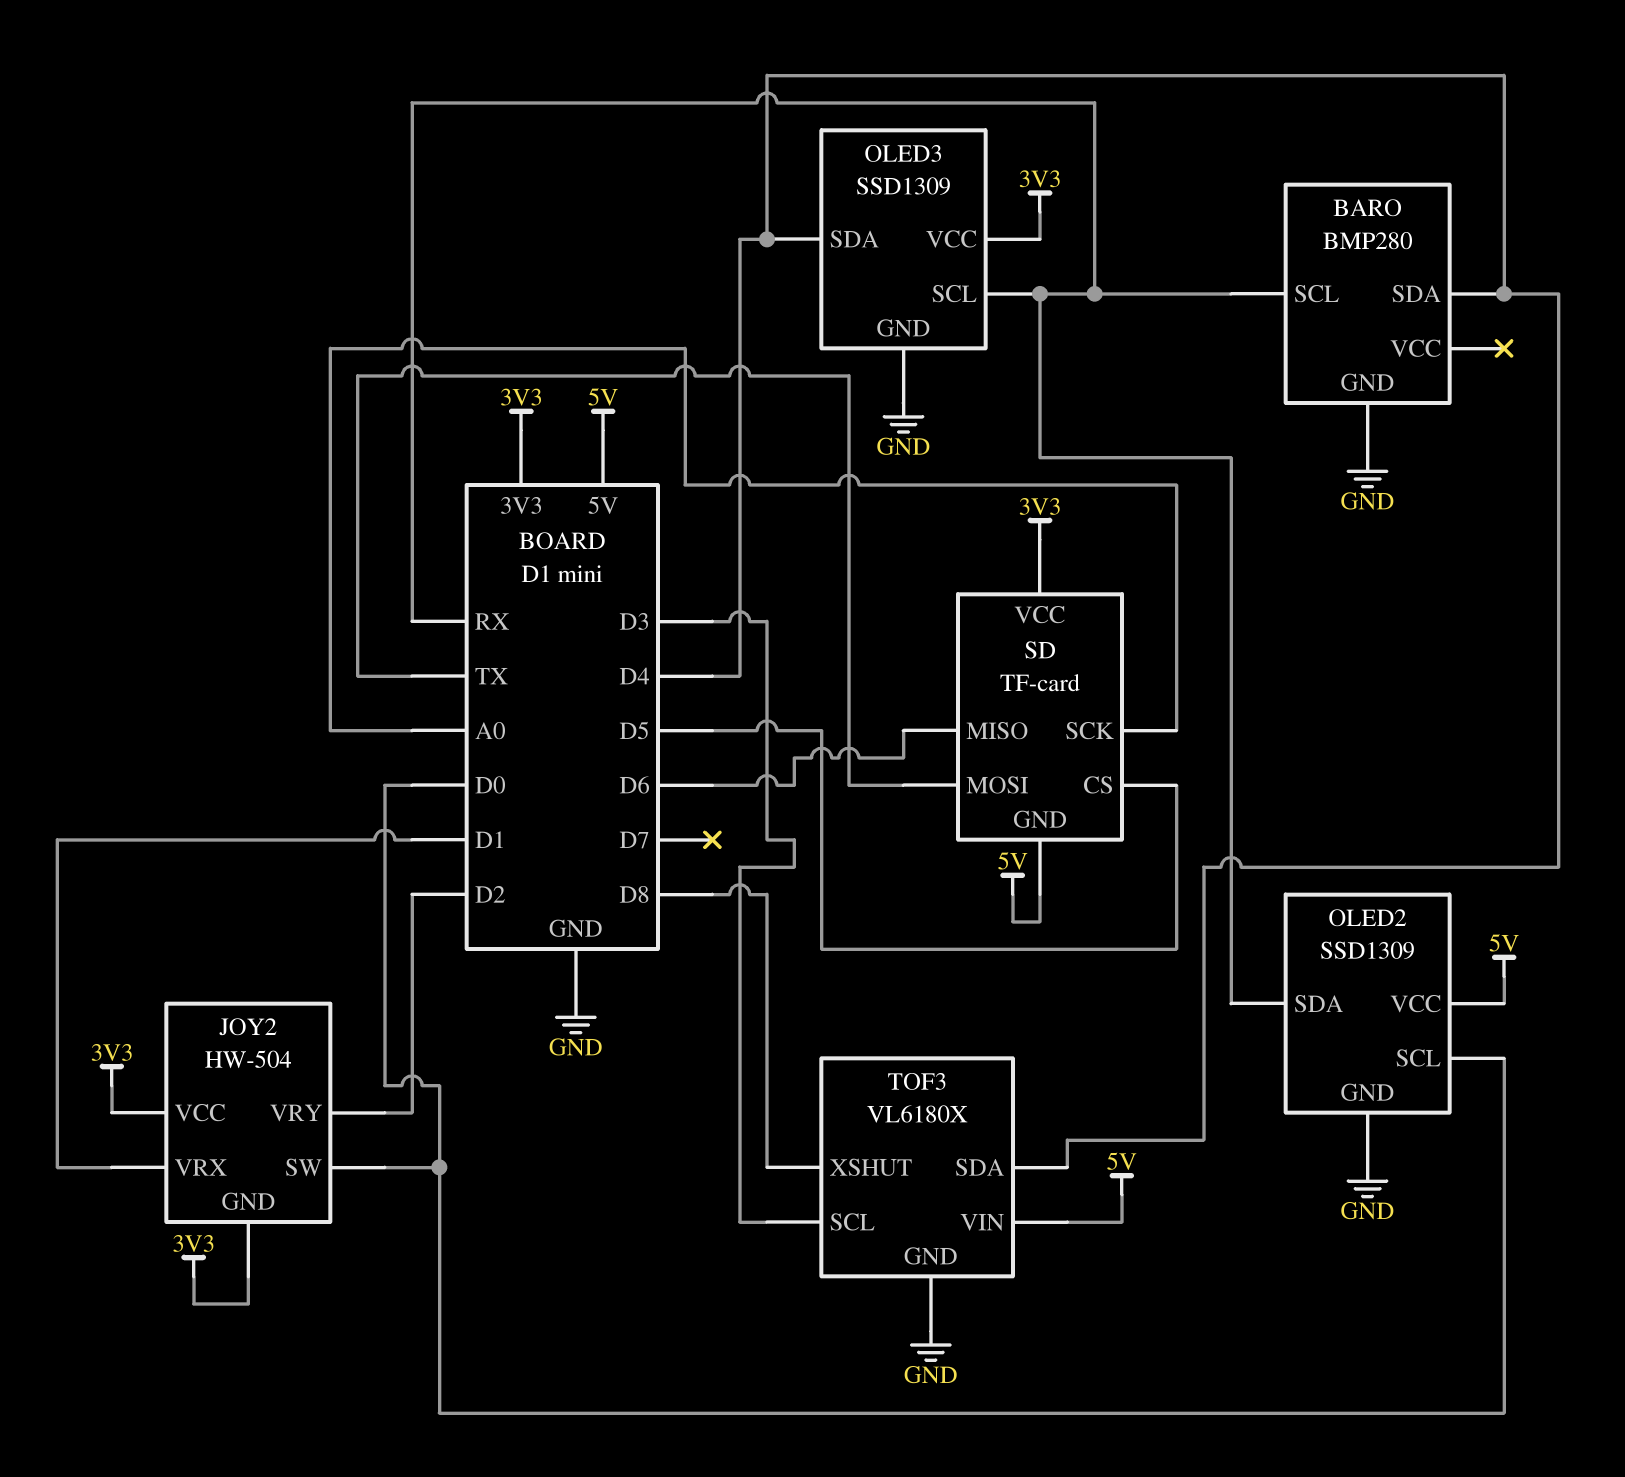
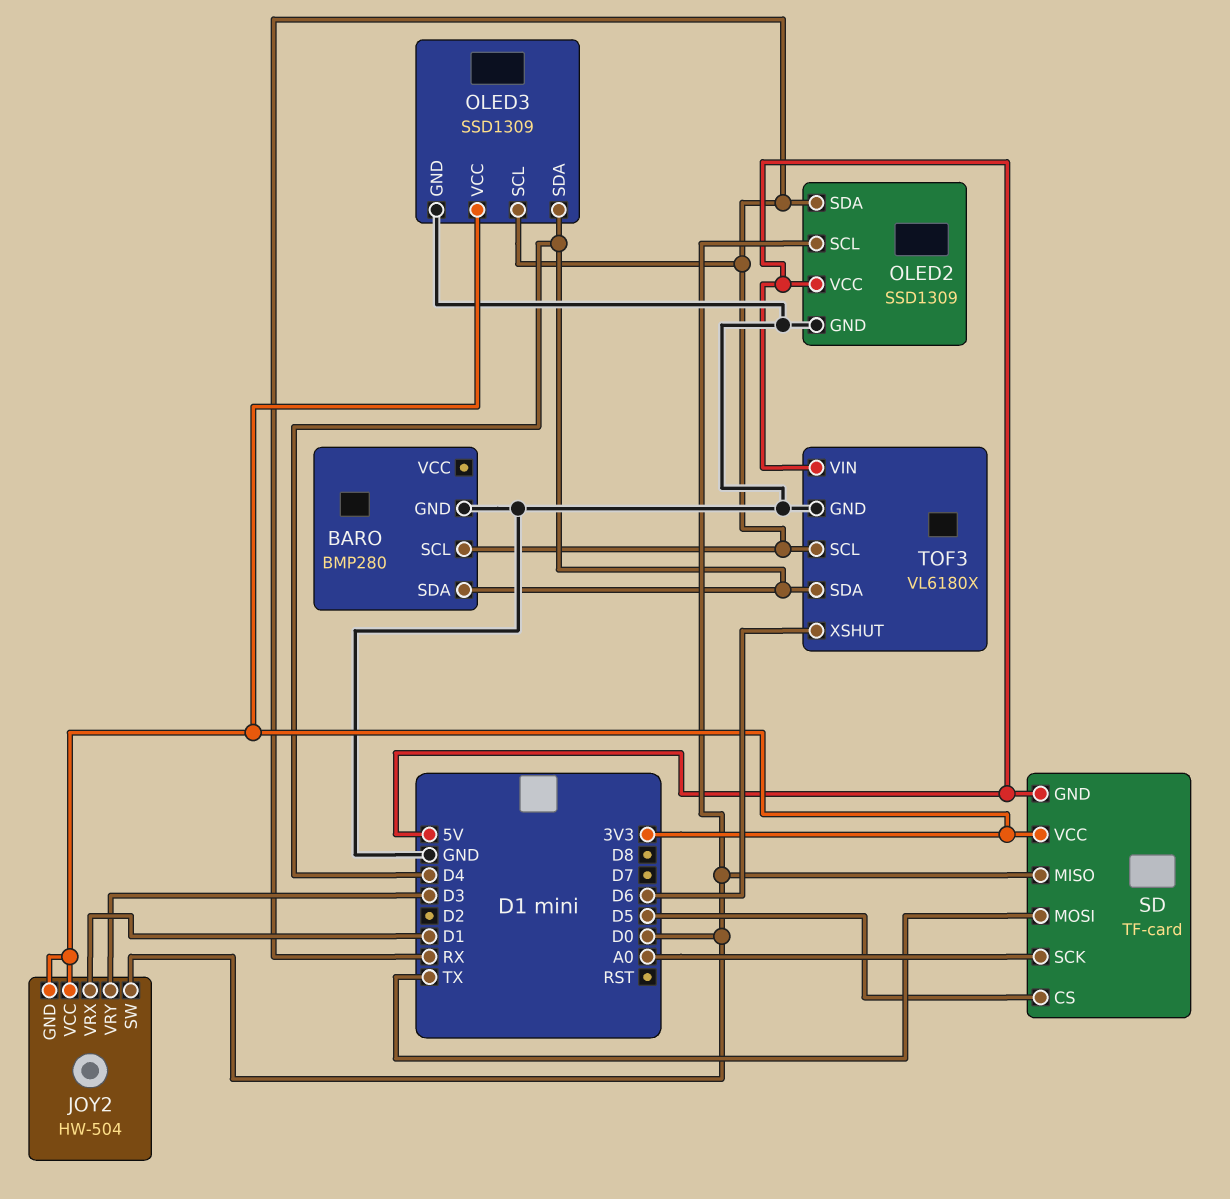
JOY2 pin VRY: D2 -> D3
SD pin MISO: D6 -> D0
TOF3 pin SCL: D3 -> RX
TOF3 pin XSHUT: D8 -> D6

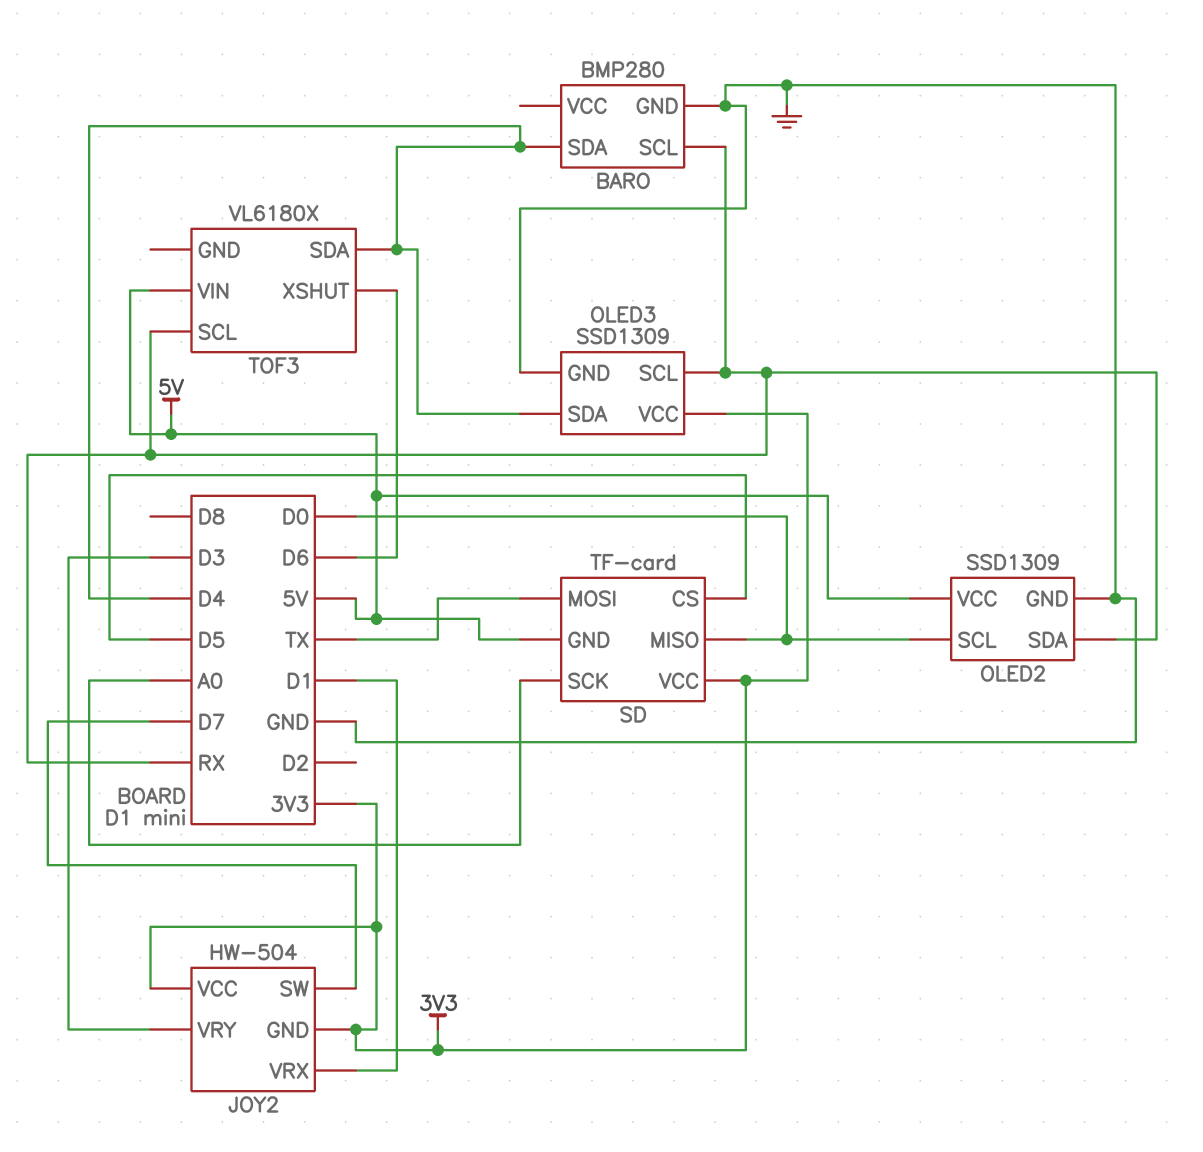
JOY2 pin SW: D0 -> D7
TOF3 pin GND: GND -> none

